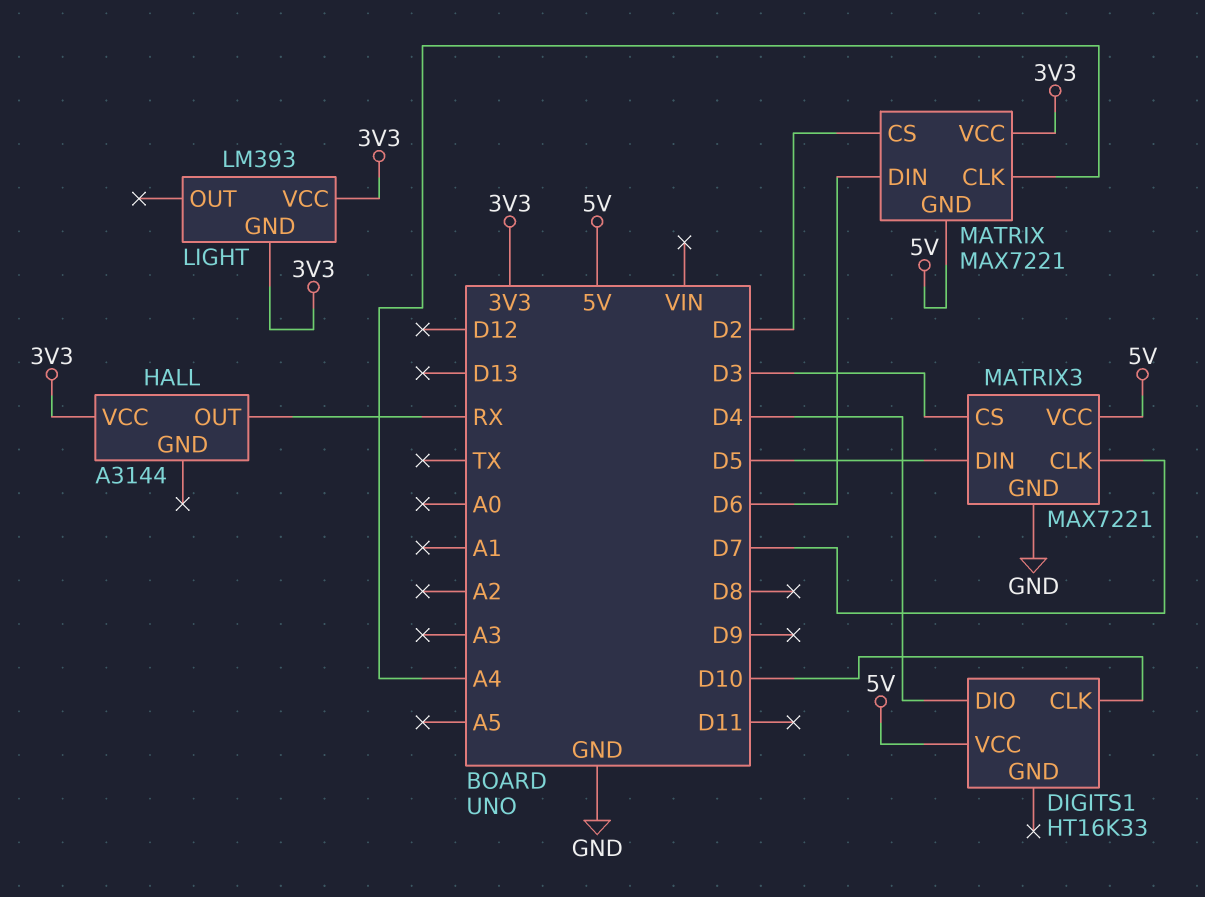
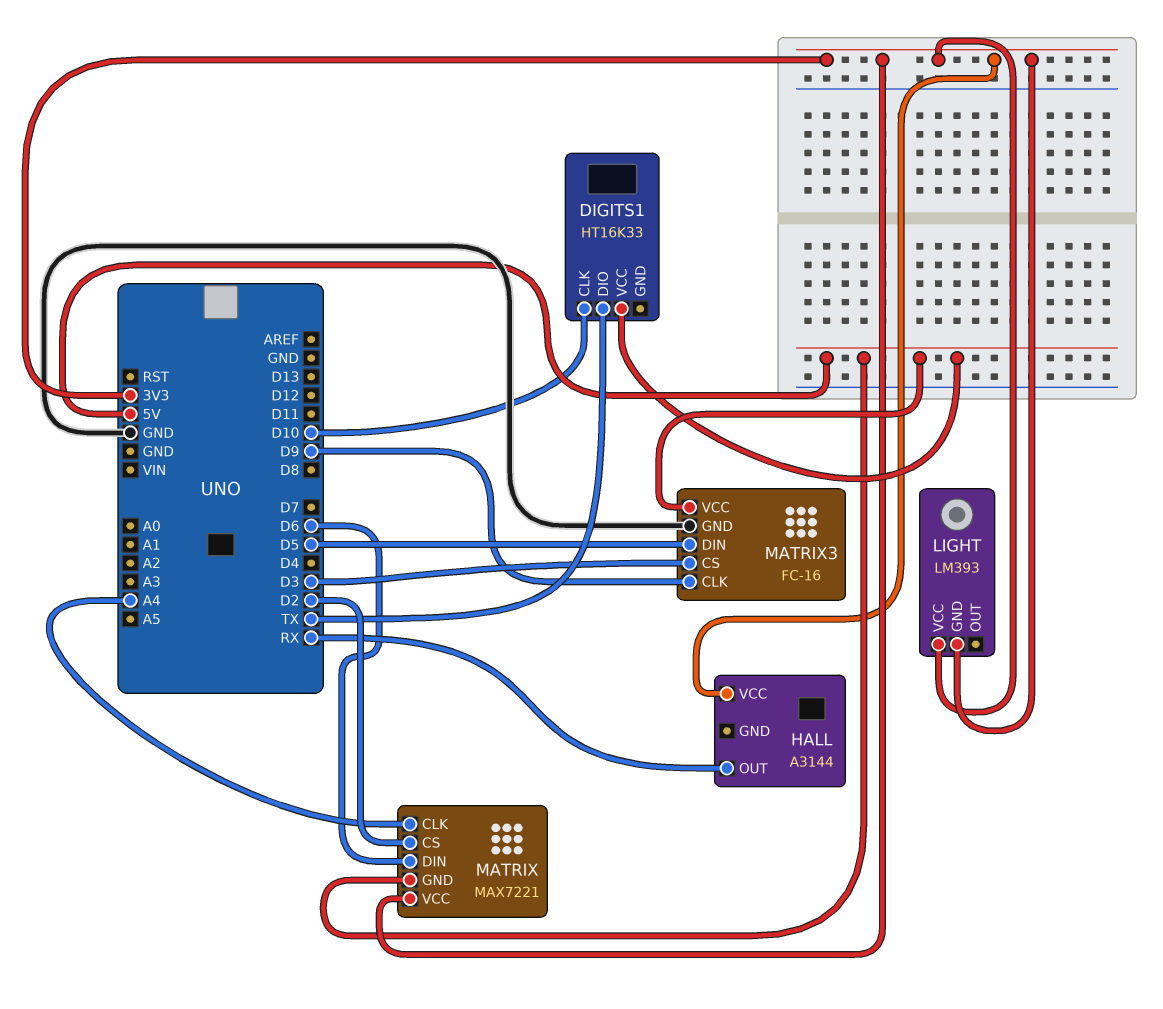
DIGITS1 pin DIO: D4 -> TX
MATRIX3: MAX7221 -> FC-16
MATRIX3 pin CLK: D7 -> D9

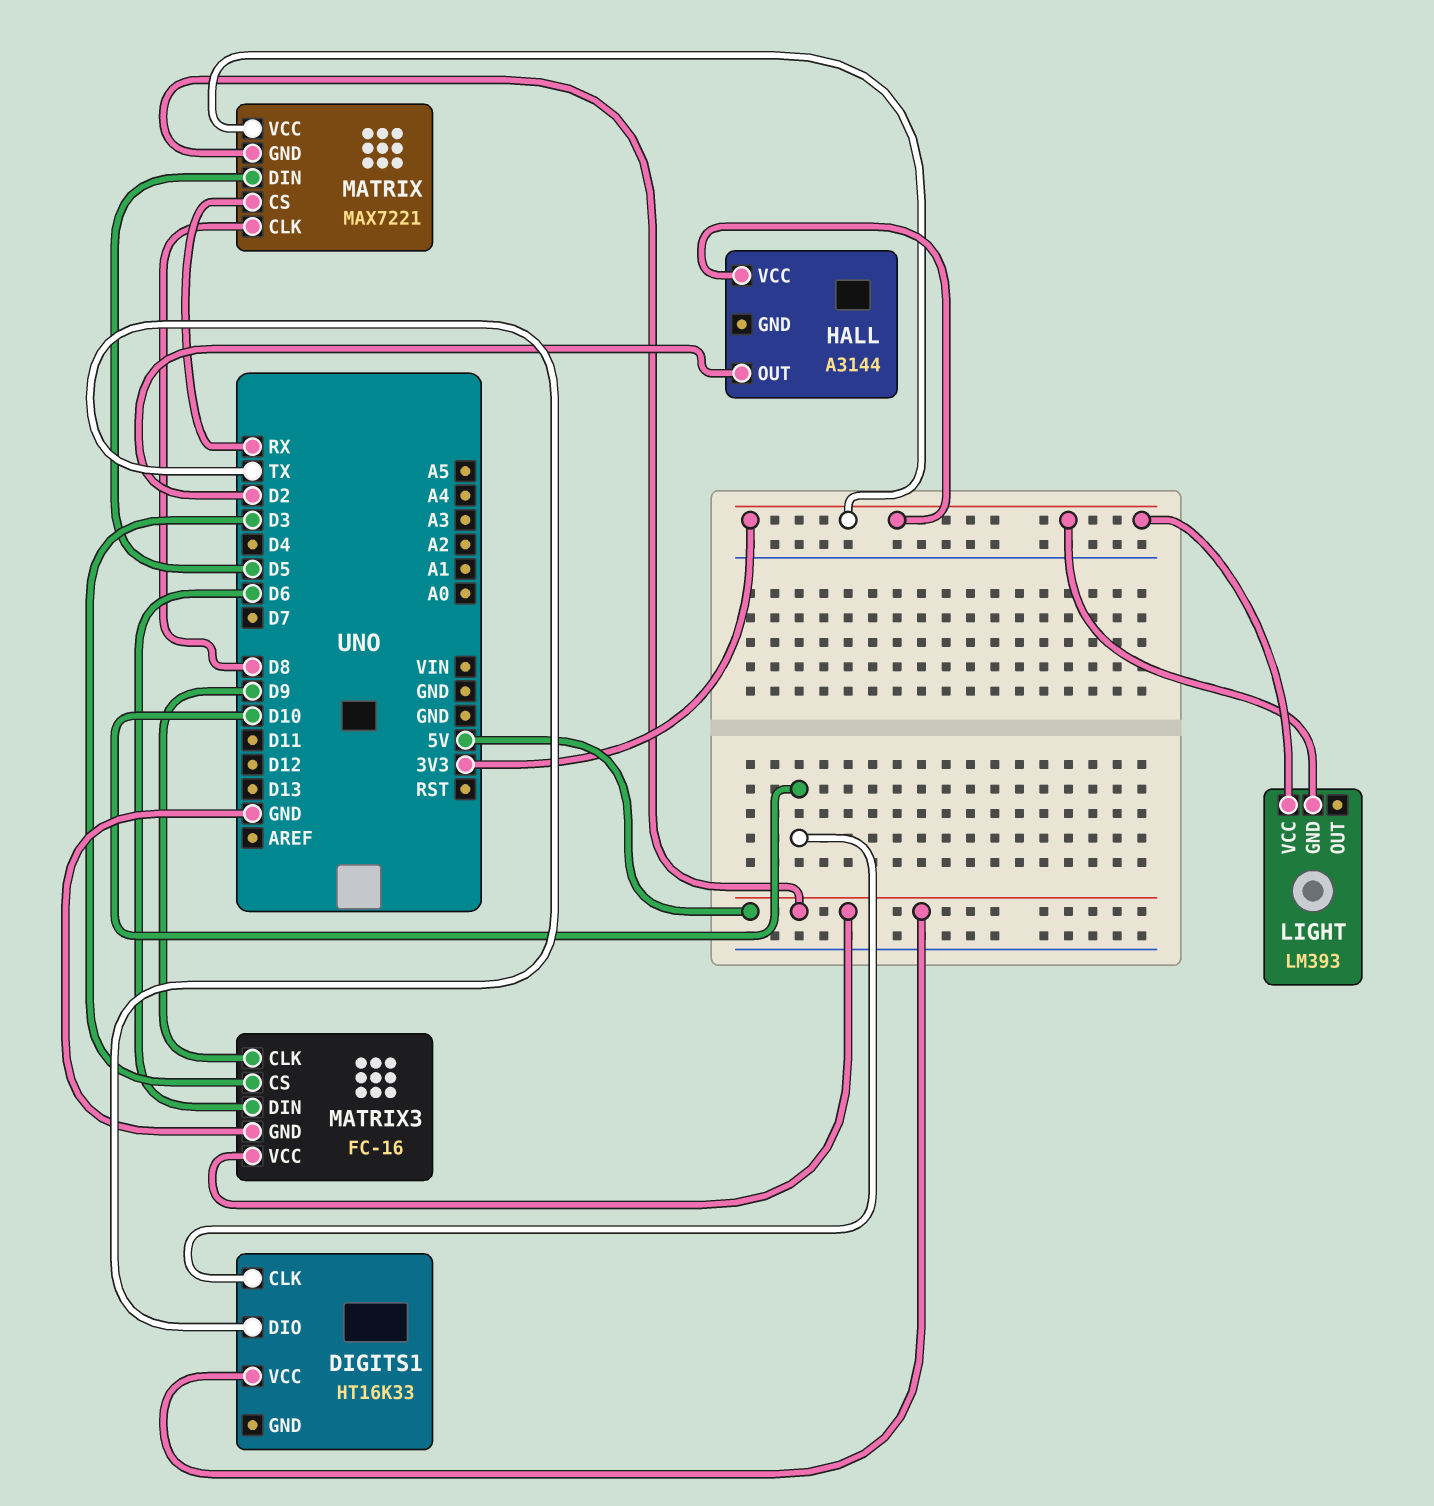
HALL pin OUT: RX -> D2
MATRIX pin CLK: A4 -> D8
MATRIX pin CS: D2 -> RX
MATRIX pin DIN: D6 -> D5
MATRIX3 pin DIN: D5 -> D6

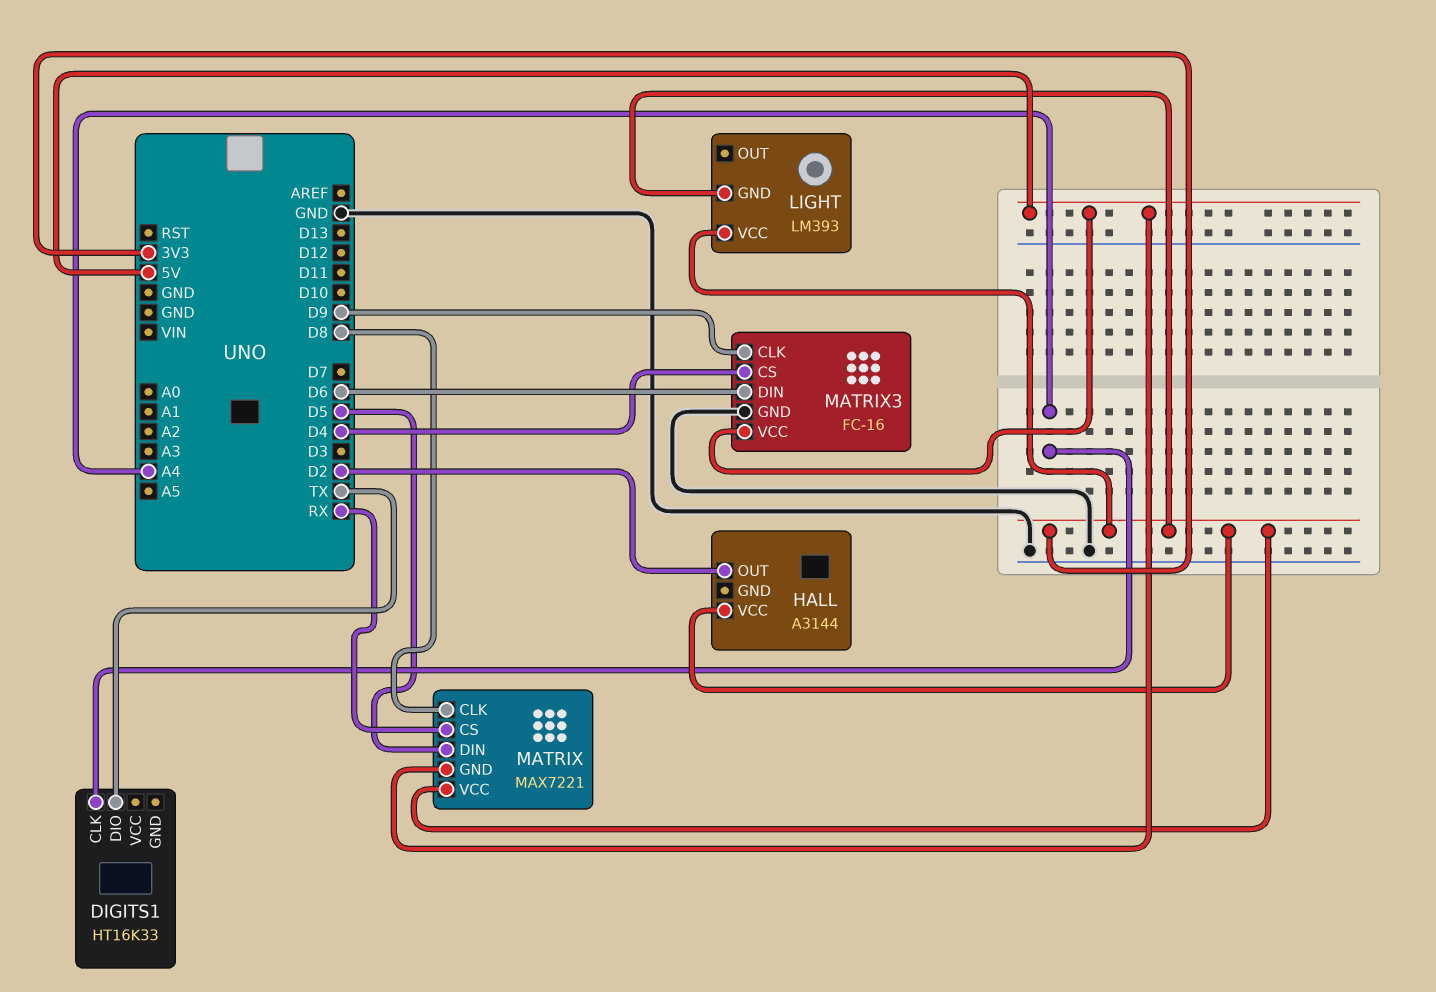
DIGITS1 pin CLK: D10 -> A4
DIGITS1 pin VCC: 5V -> none
MATRIX3 pin CS: D3 -> D4

